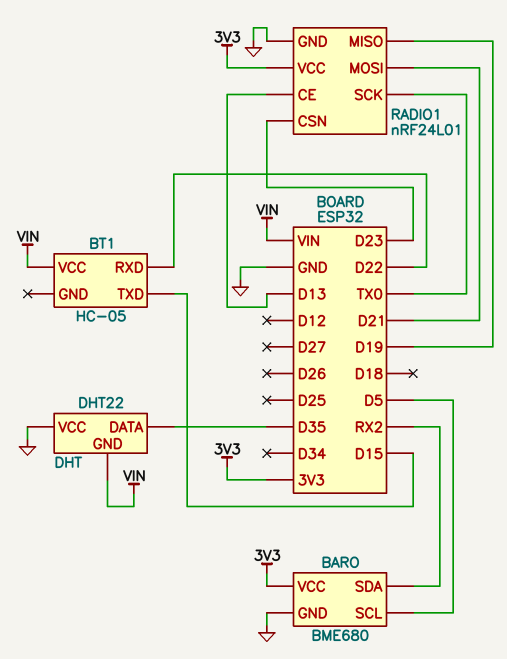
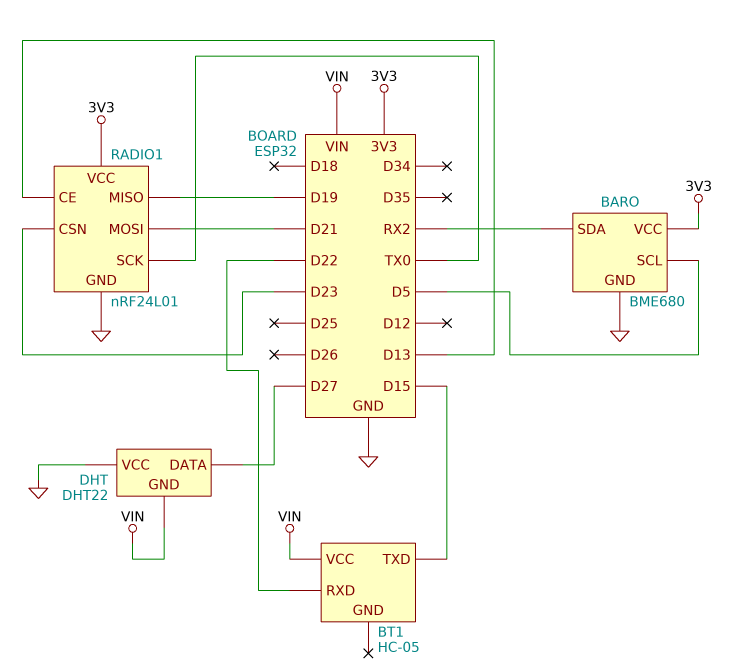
DHT pin DATA: D35 -> D27

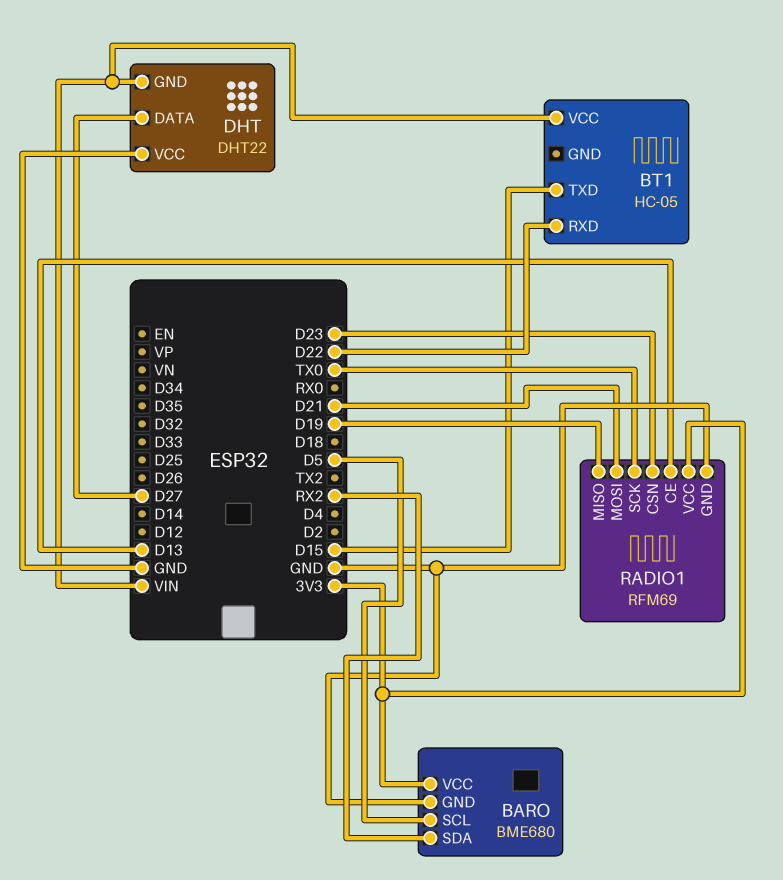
RADIO1: nRF24L01 -> RFM69

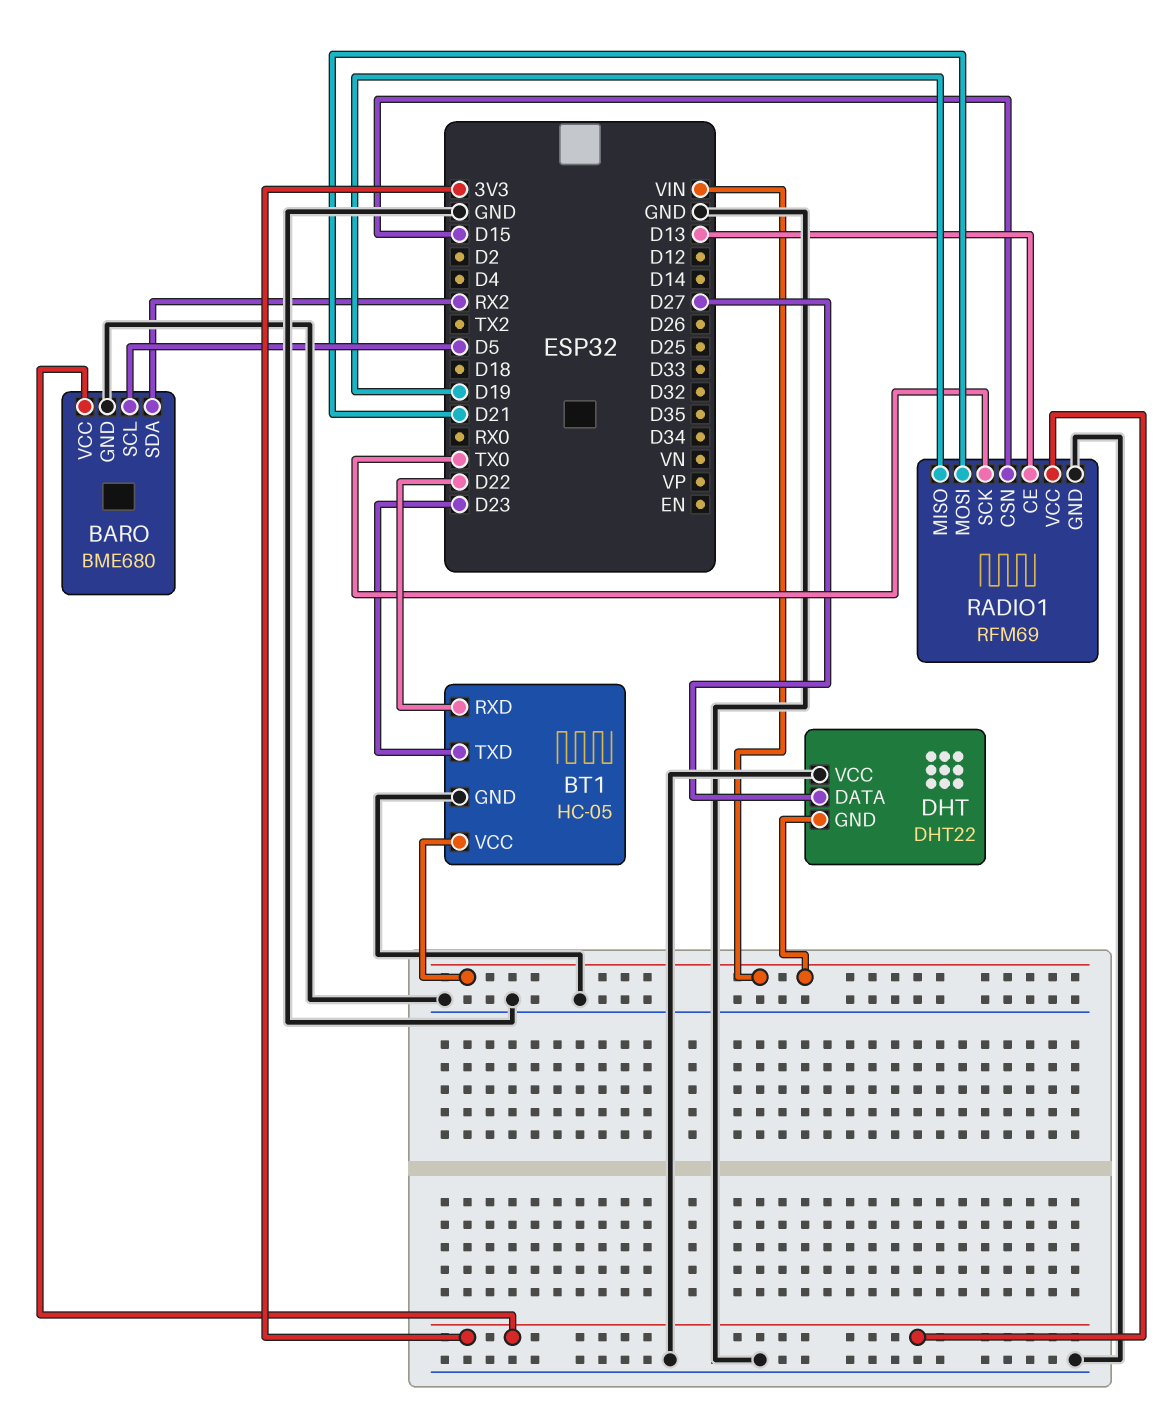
BT1 pin GND: none -> GND
BT1 pin TXD: D15 -> D23
RADIO1 pin CSN: D23 -> D15

